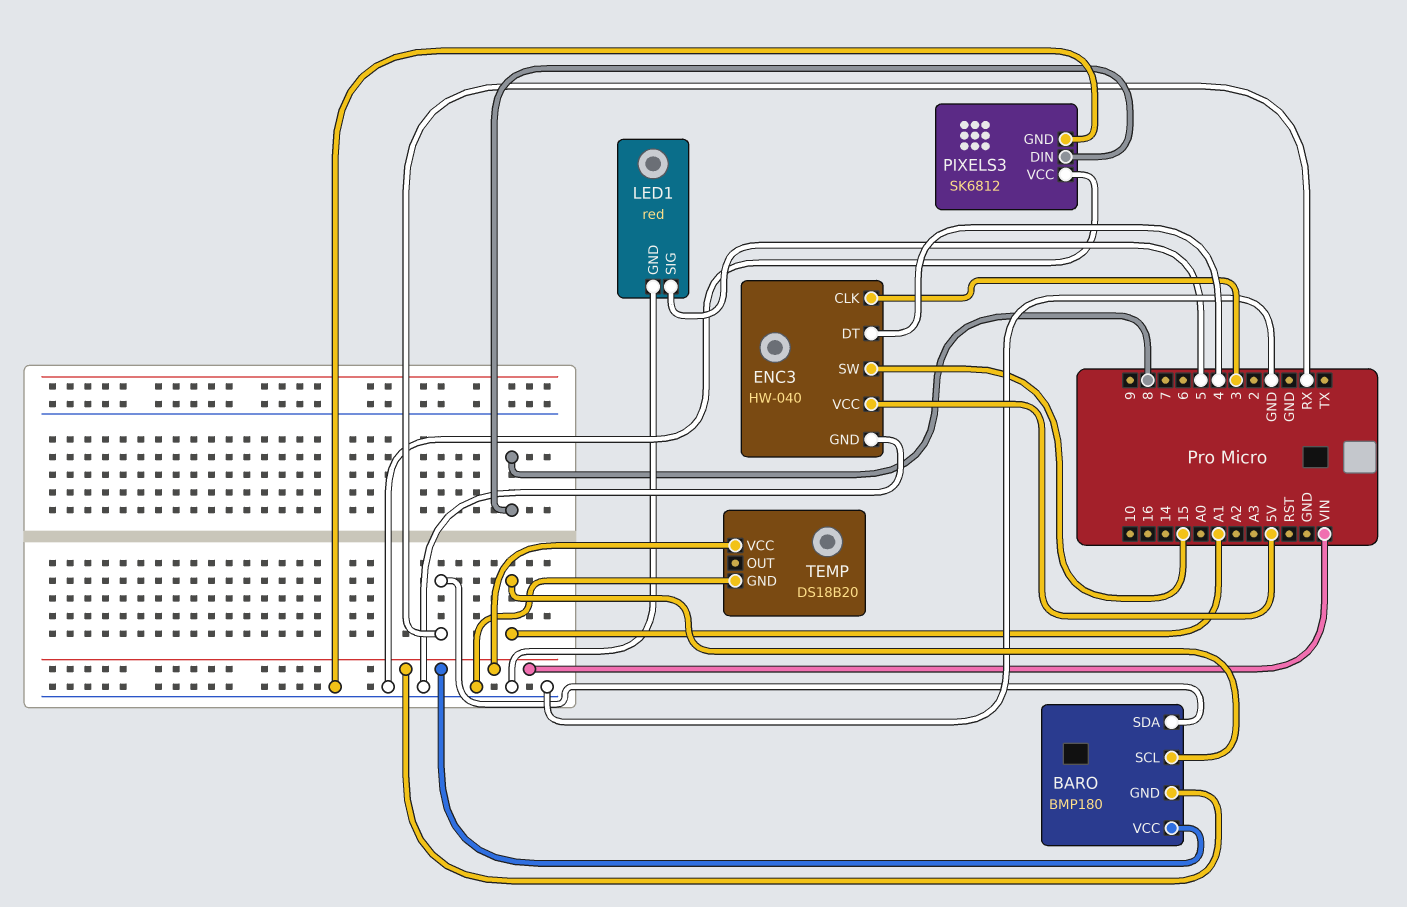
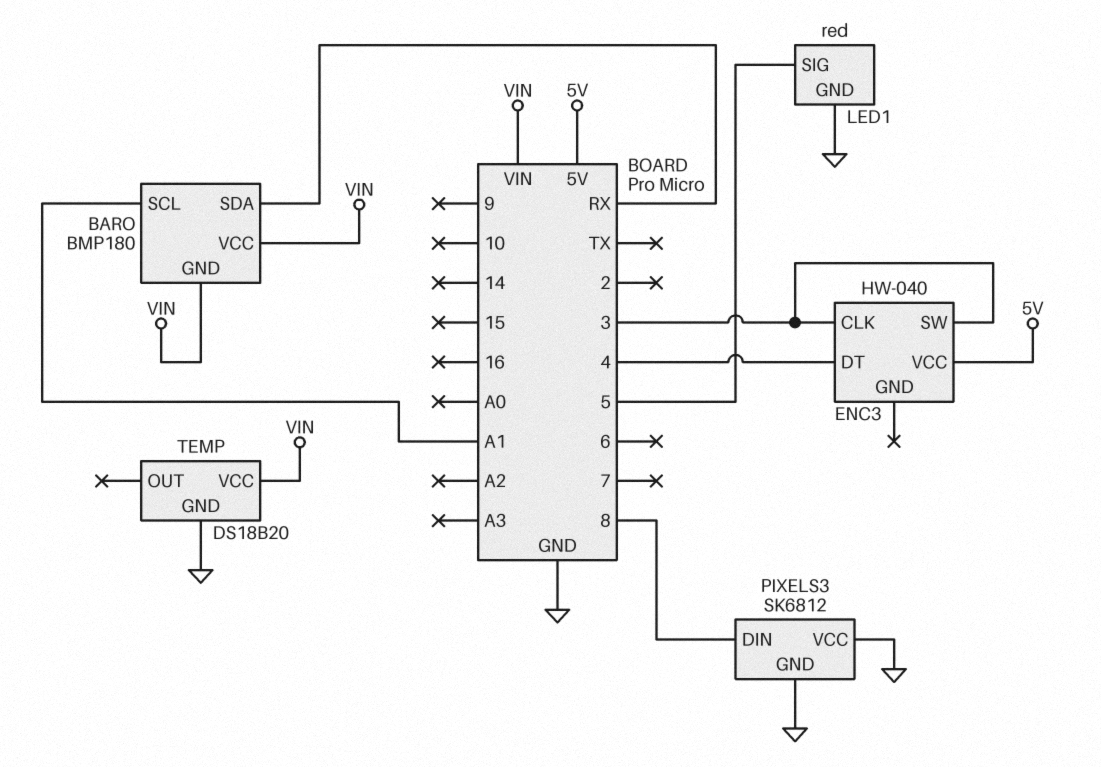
ENC3 pin GND: GND -> none
ENC3 pin SW: 15 -> 3

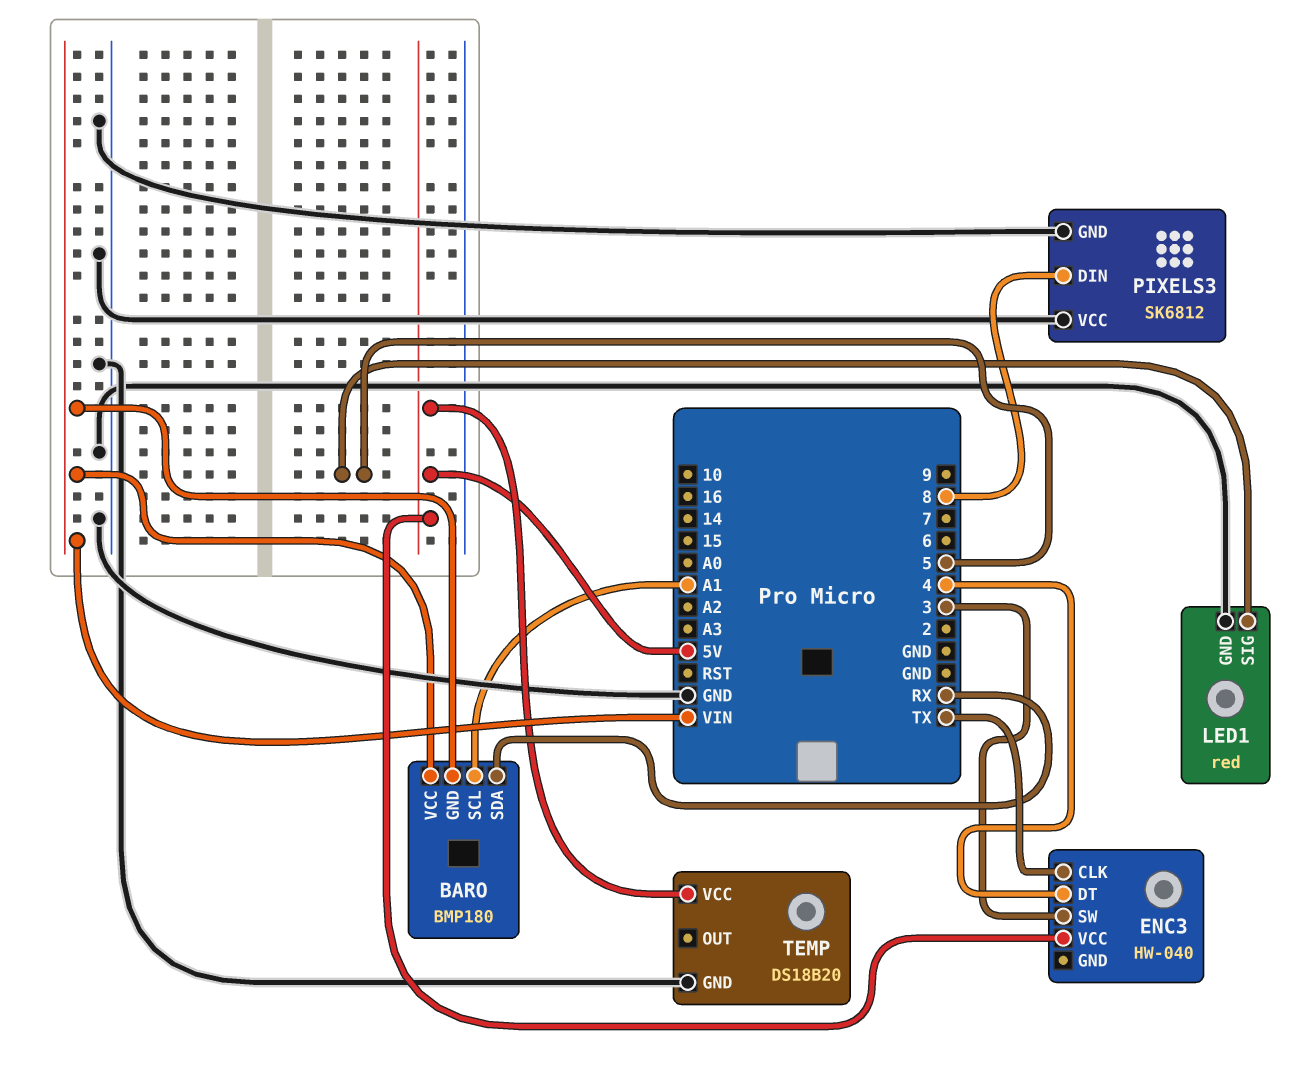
ENC3 pin CLK: 3 -> TX
TEMP pin VCC: VIN -> 5V

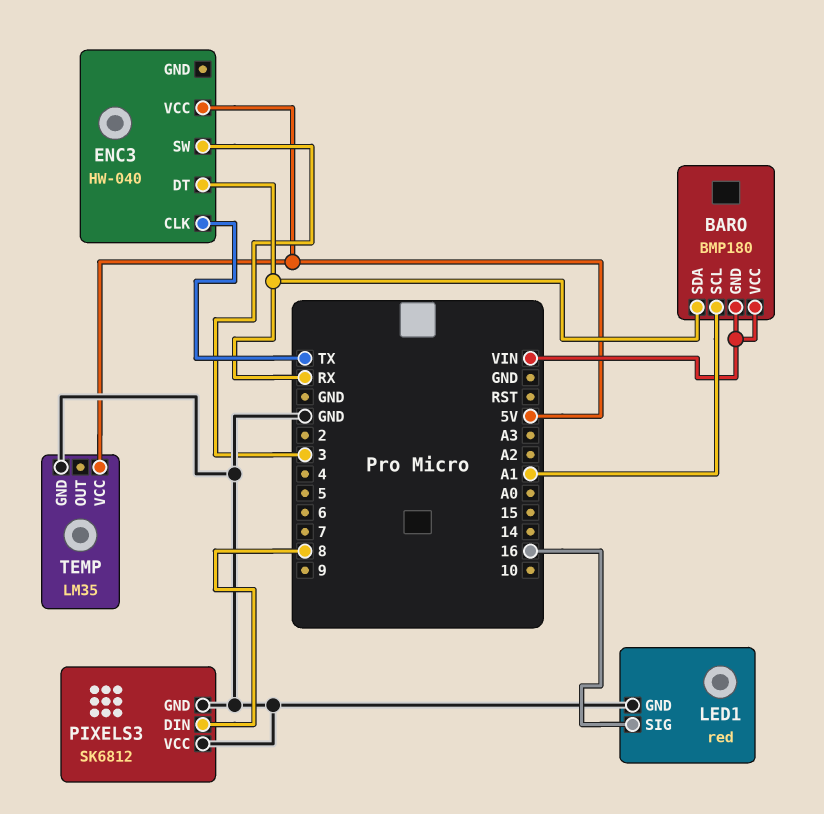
ENC3 pin DT: 4 -> RX
LED1 pin SIG: 5 -> 16
TEMP: DS18B20 -> LM35

